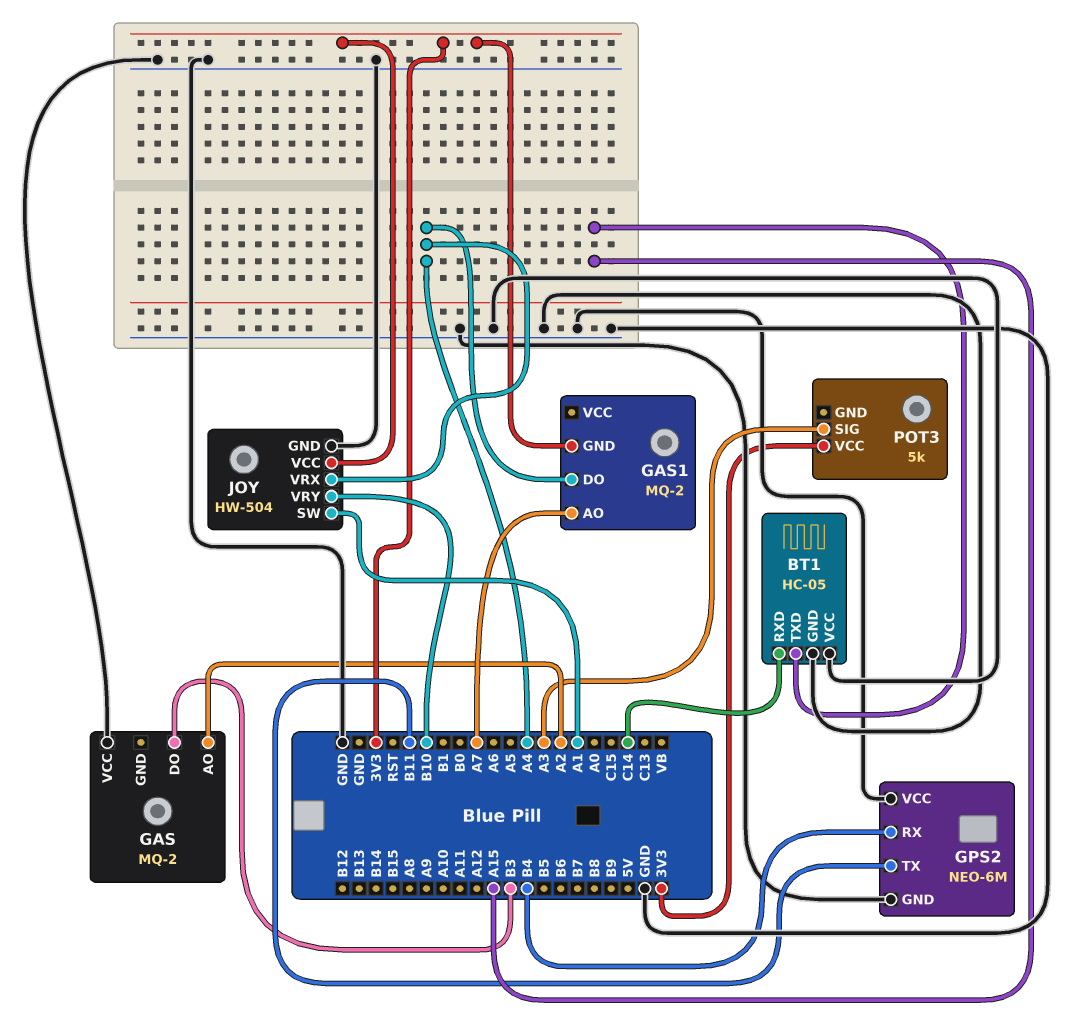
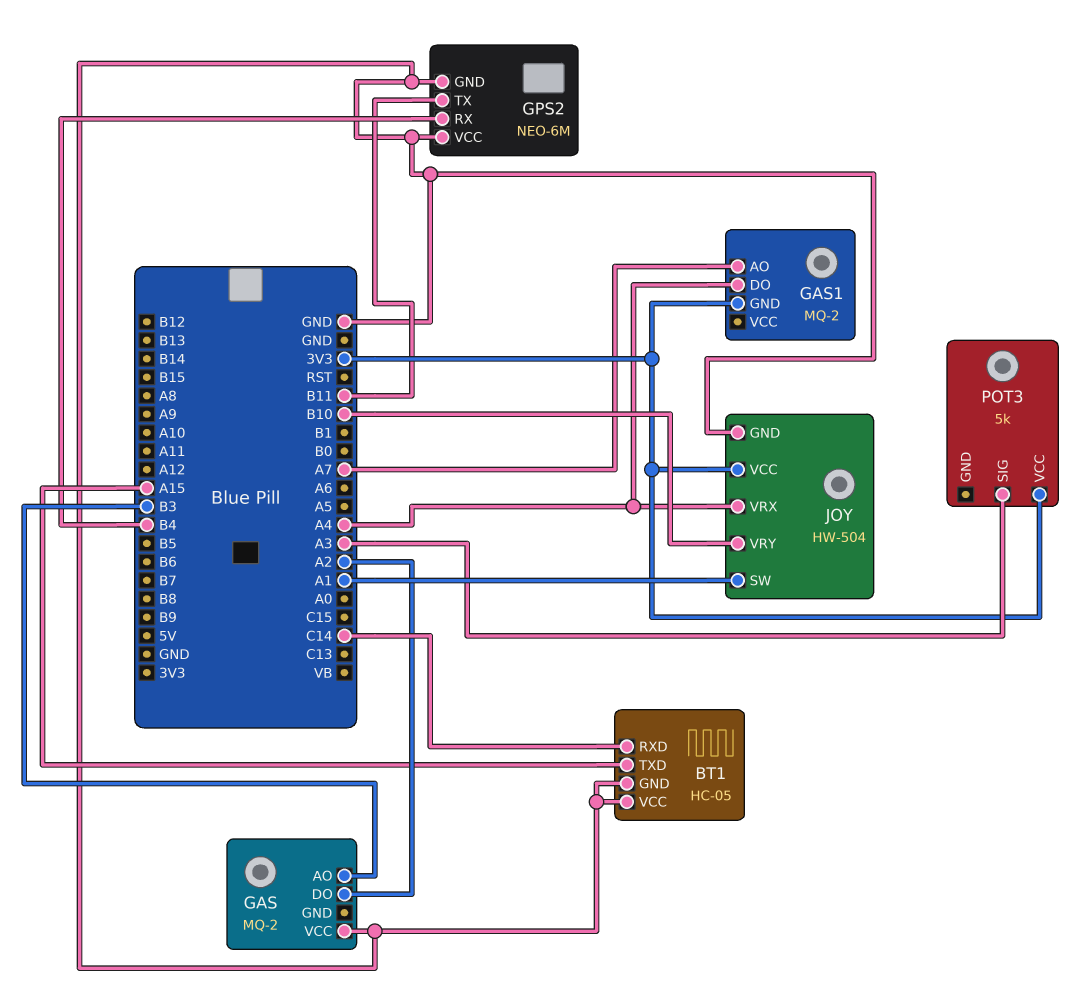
GAS pin AO: A2 -> B3
GAS pin DO: B3 -> A2

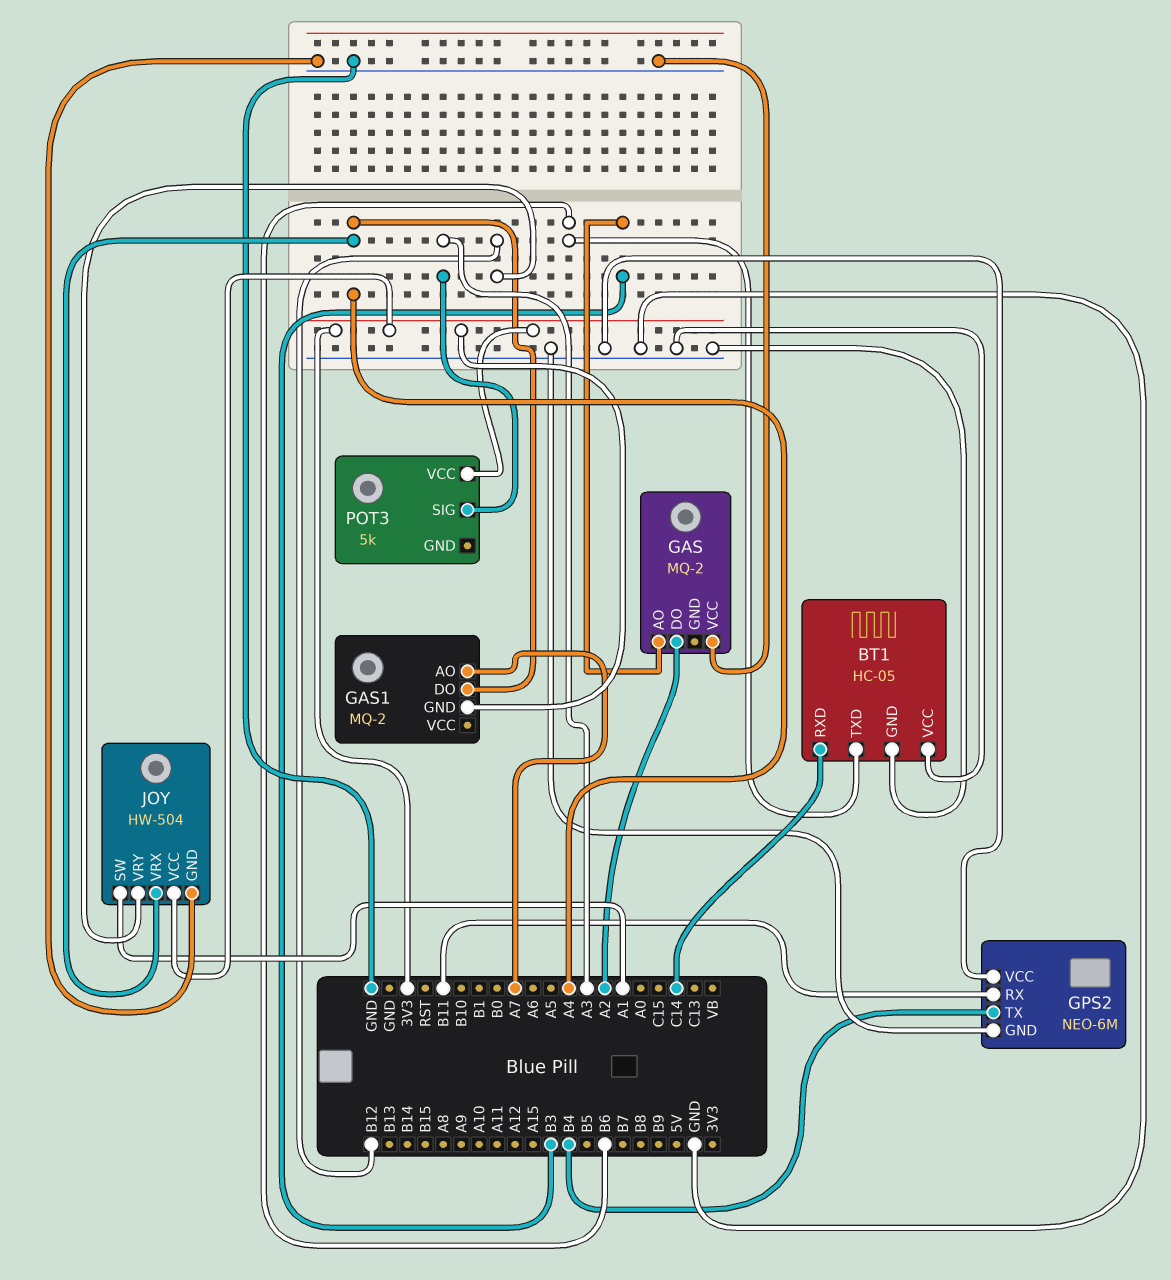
BT1 pin TXD: A15 -> B6
GPS2 pin RX: B4 -> B11
GPS2 pin TX: B11 -> B4
JOY pin VRY: B10 -> B12

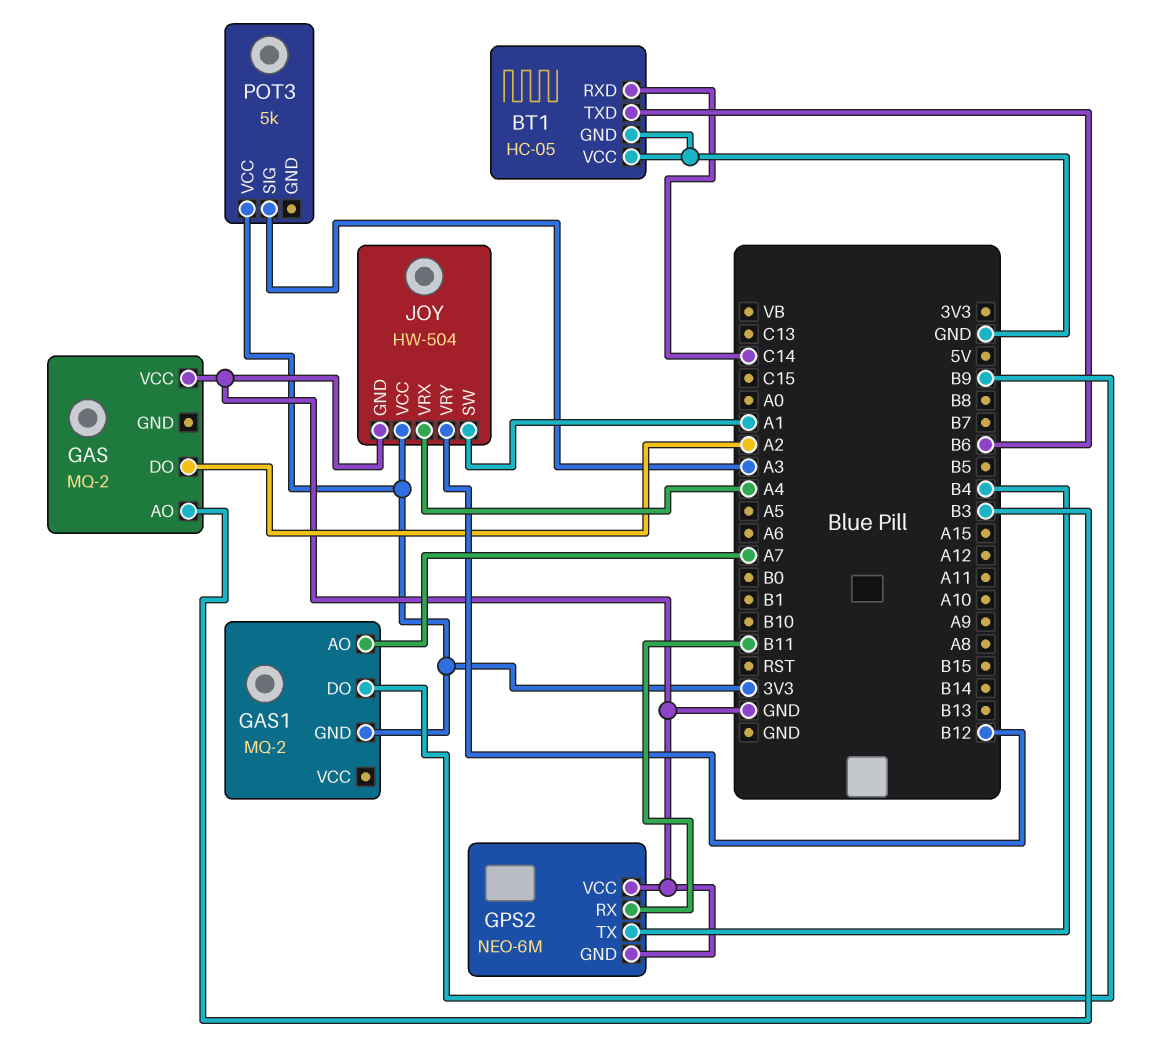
GAS1 pin DO: A4 -> B9

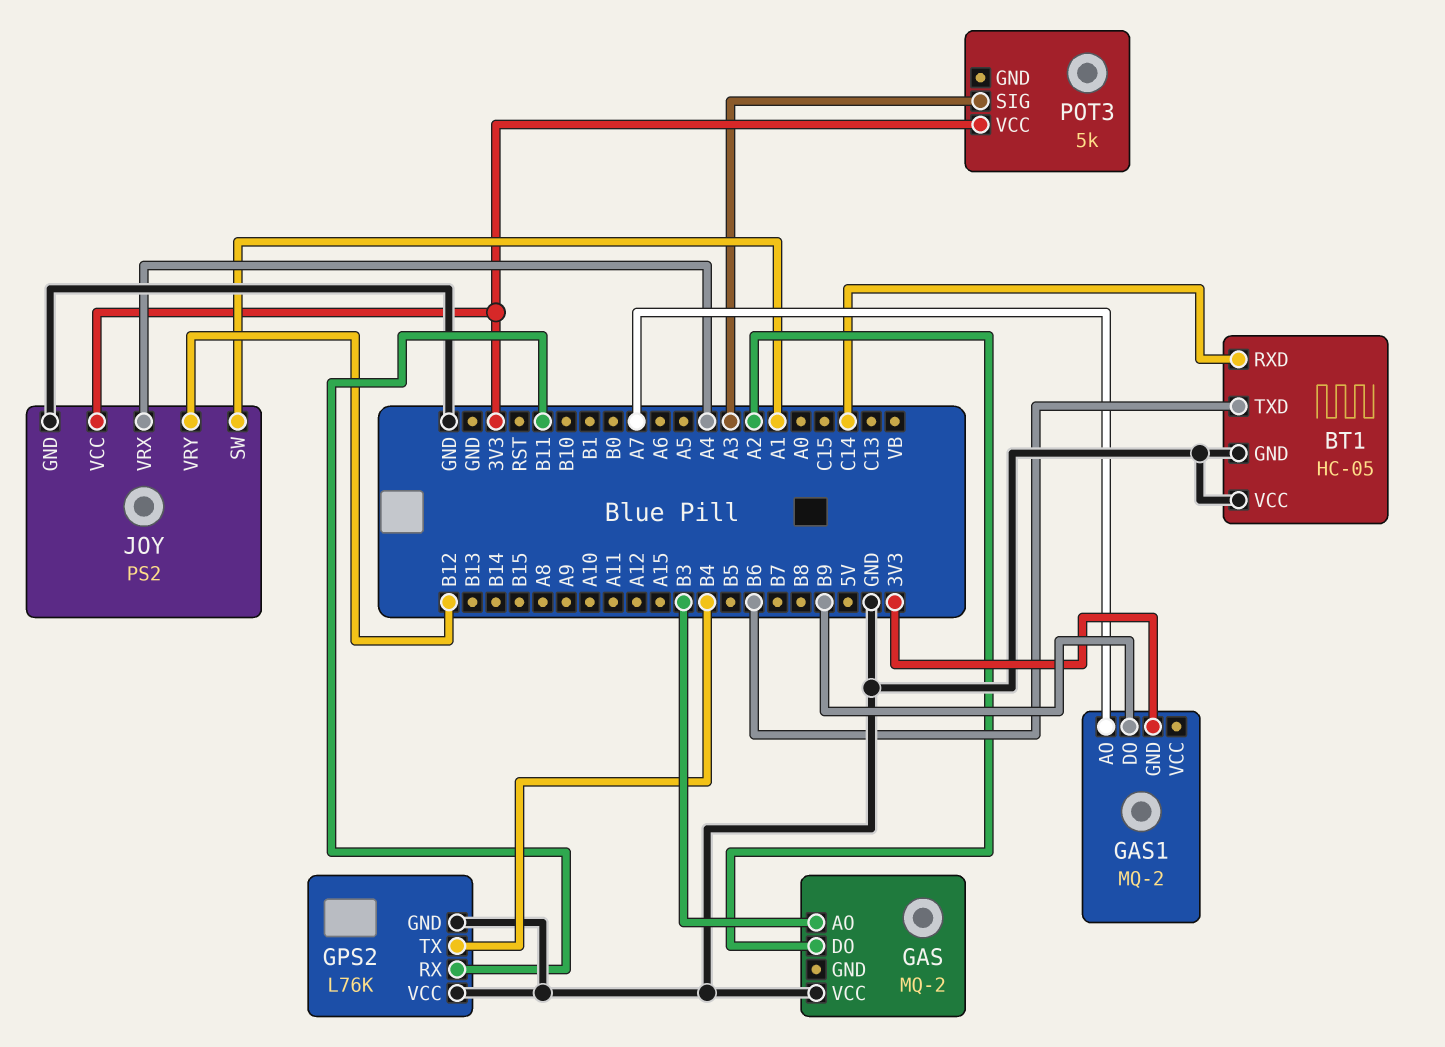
GPS2: NEO-6M -> L76K
JOY: HW-504 -> PS2

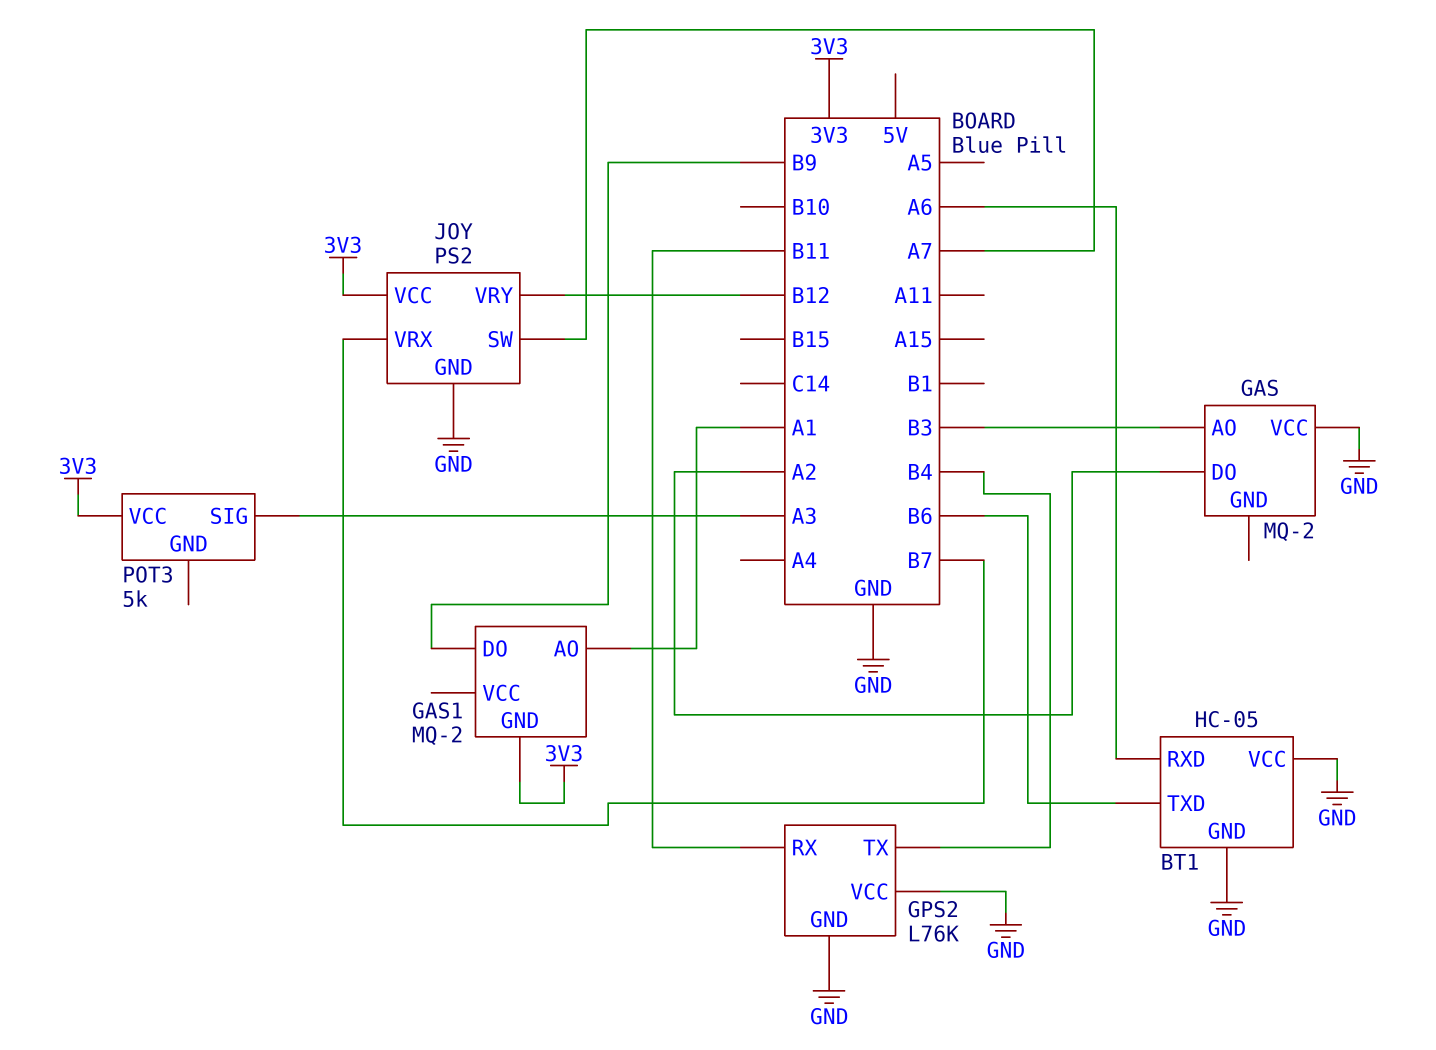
BT1 pin RXD: C14 -> A6
GAS1 pin AO: A7 -> A1
JOY pin SW: A1 -> A7
JOY pin VRX: A4 -> B7

